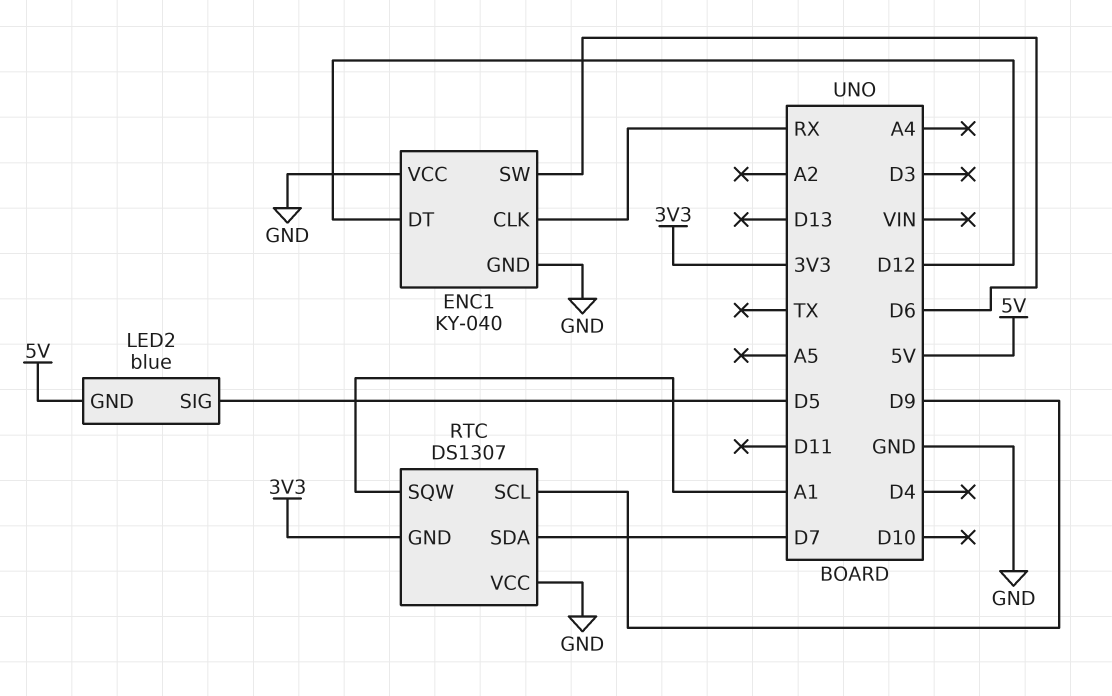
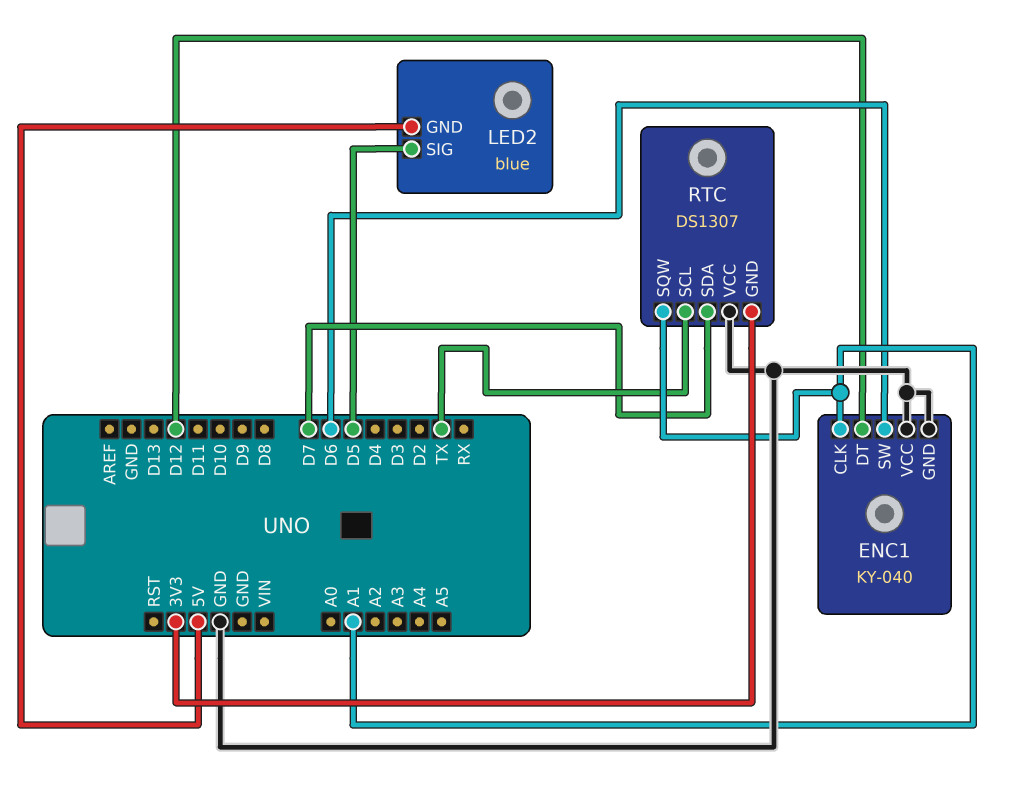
ENC1 pin CLK: RX -> A1
RTC pin SCL: D9 -> TX

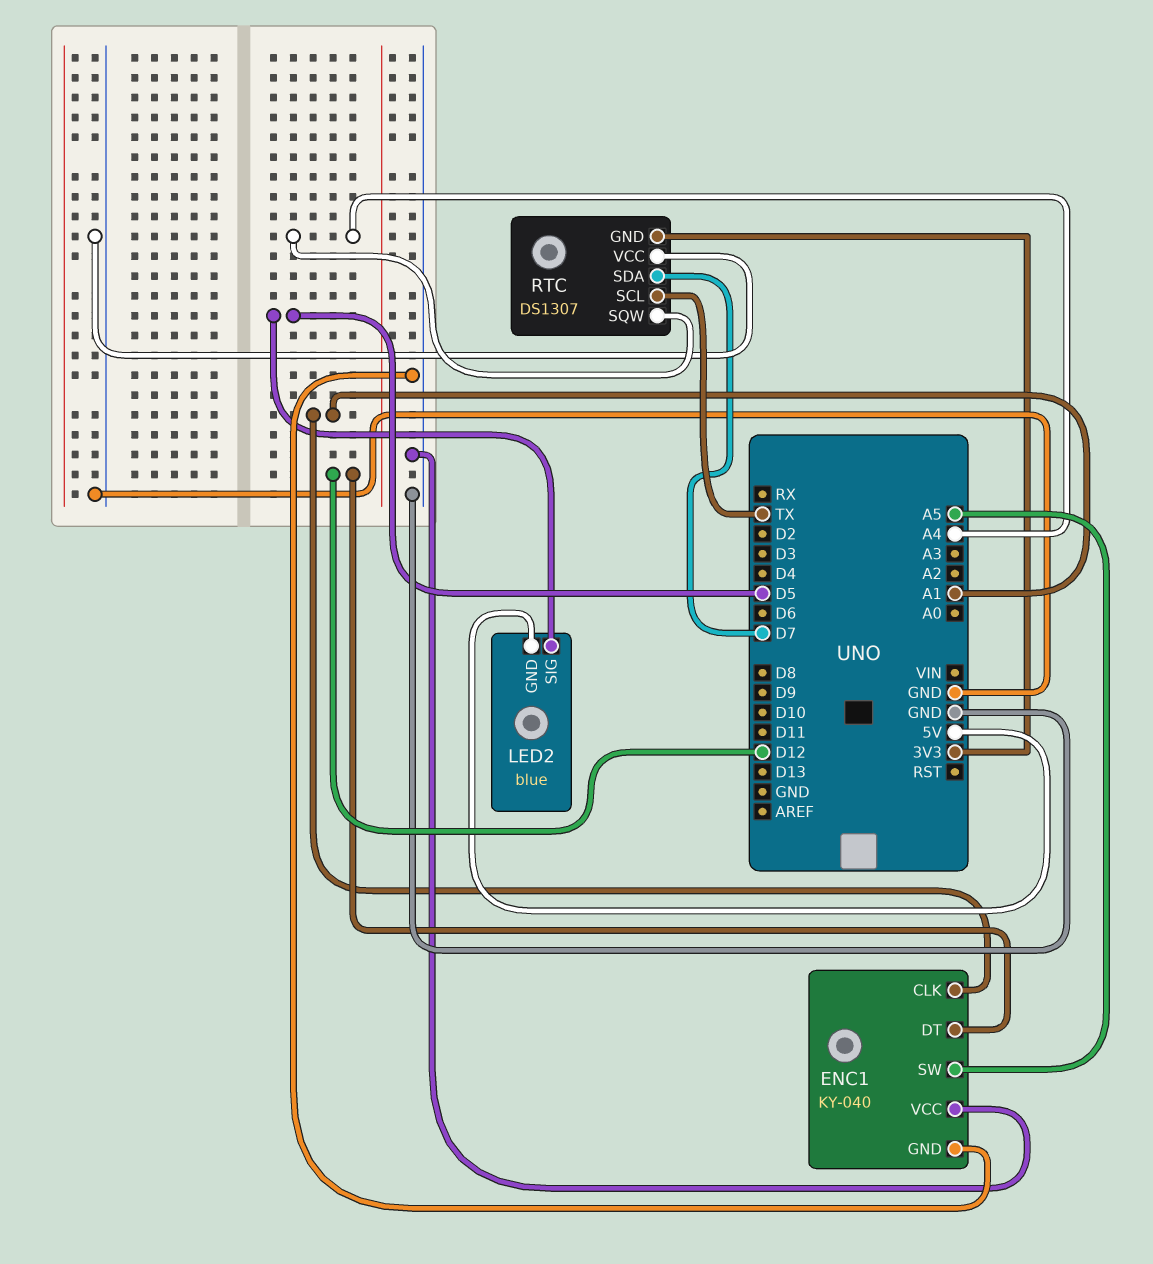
ENC1 pin SW: D6 -> A5
RTC pin SQW: A1 -> A4

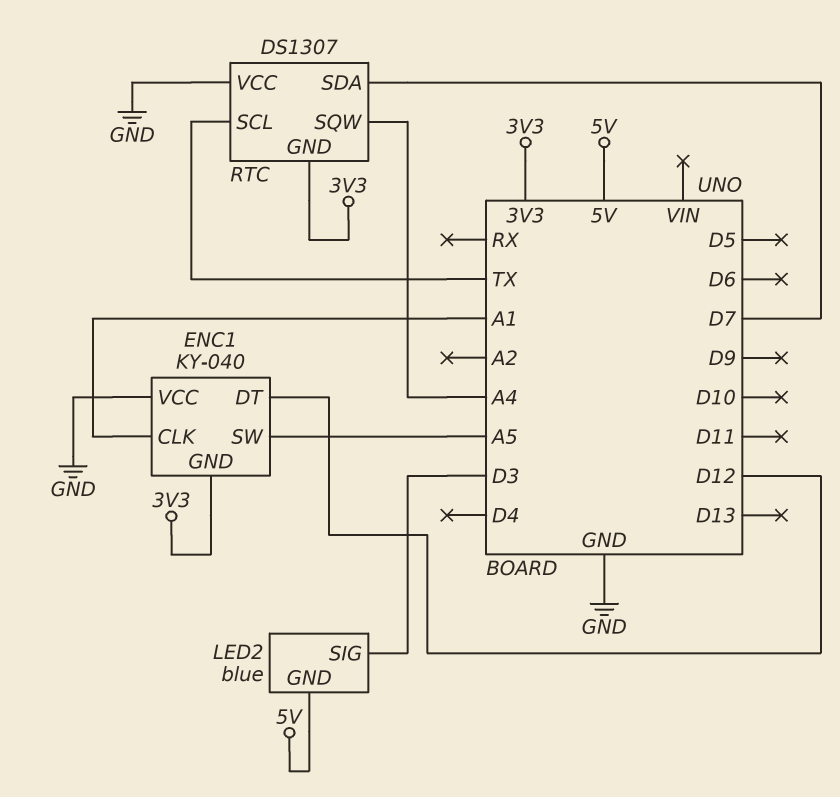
ENC1 pin GND: GND -> 3V3
LED2 pin SIG: D5 -> D3

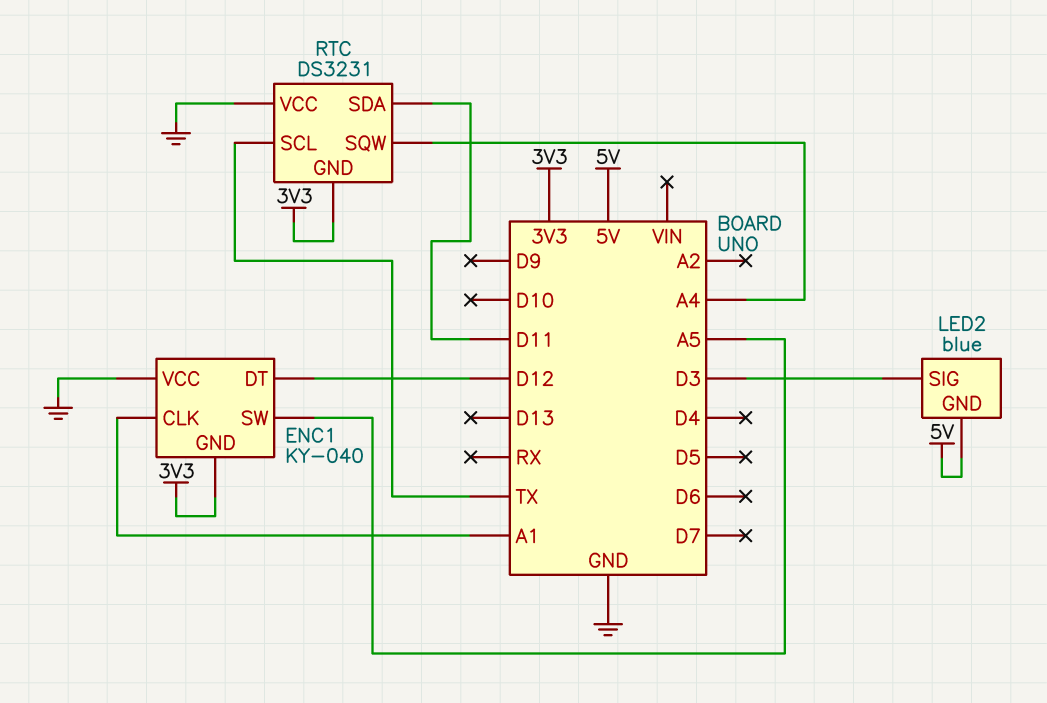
RTC: DS1307 -> DS3231
RTC pin SDA: D7 -> D11

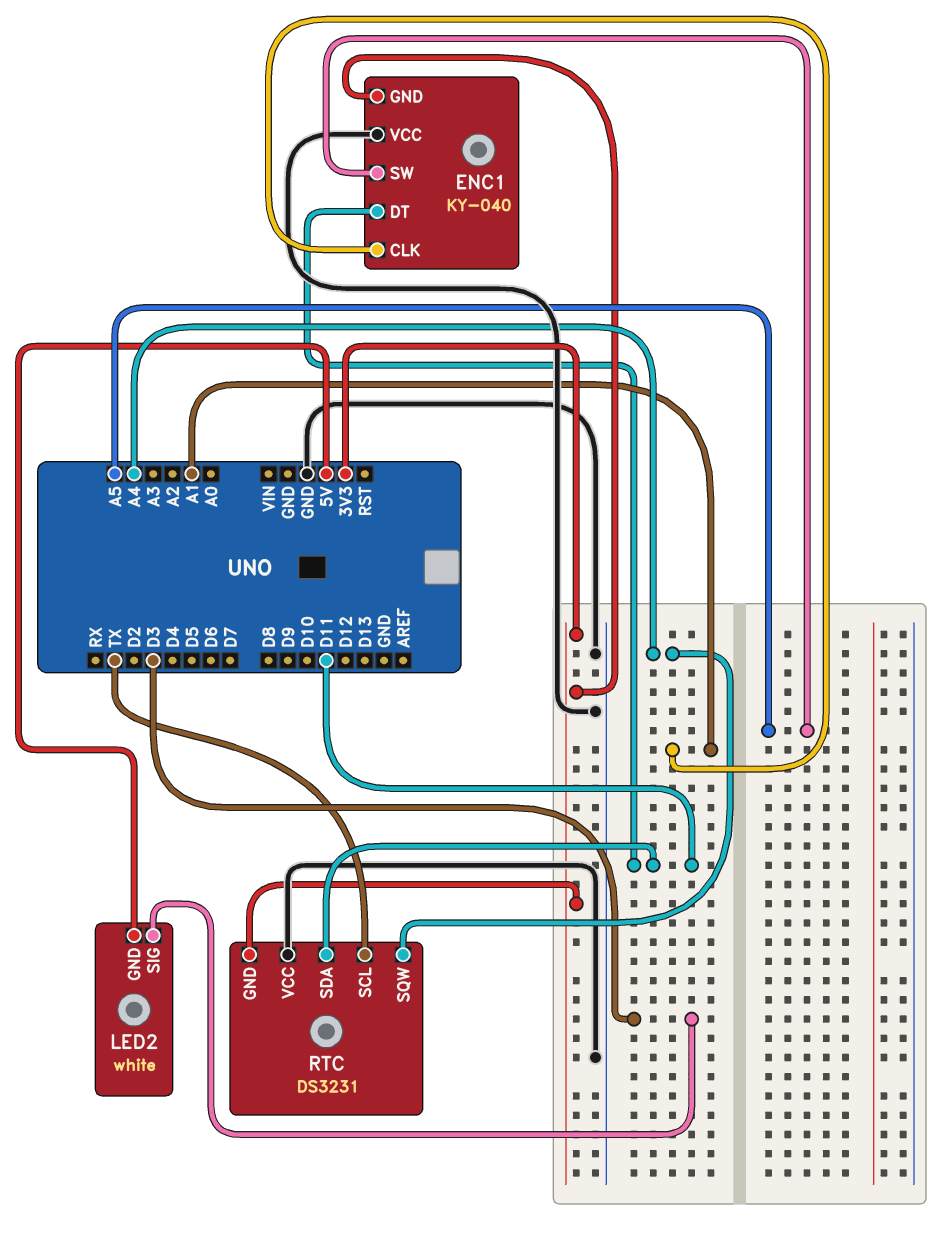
ENC1 pin DT: D12 -> D11
LED2: blue -> white

